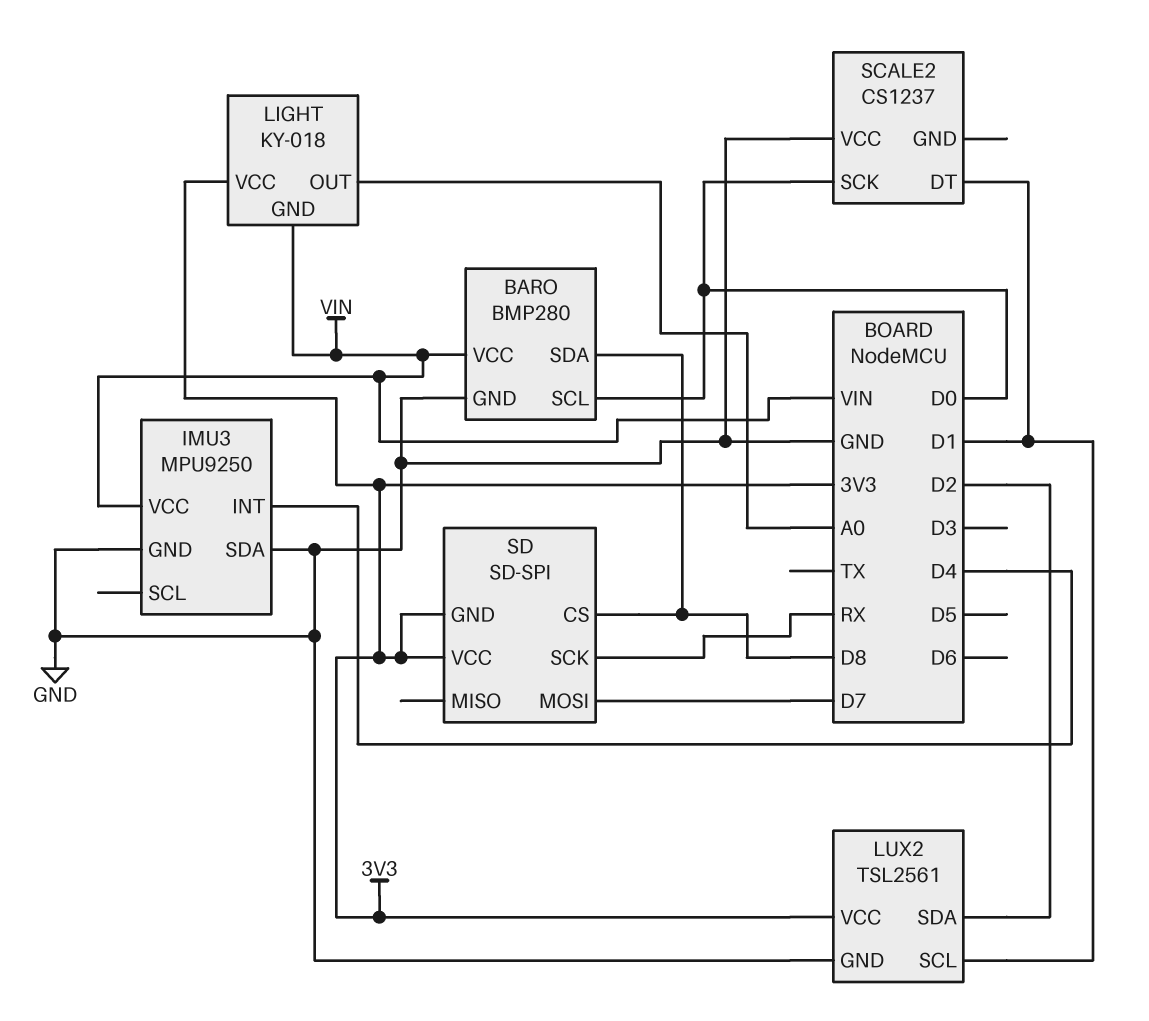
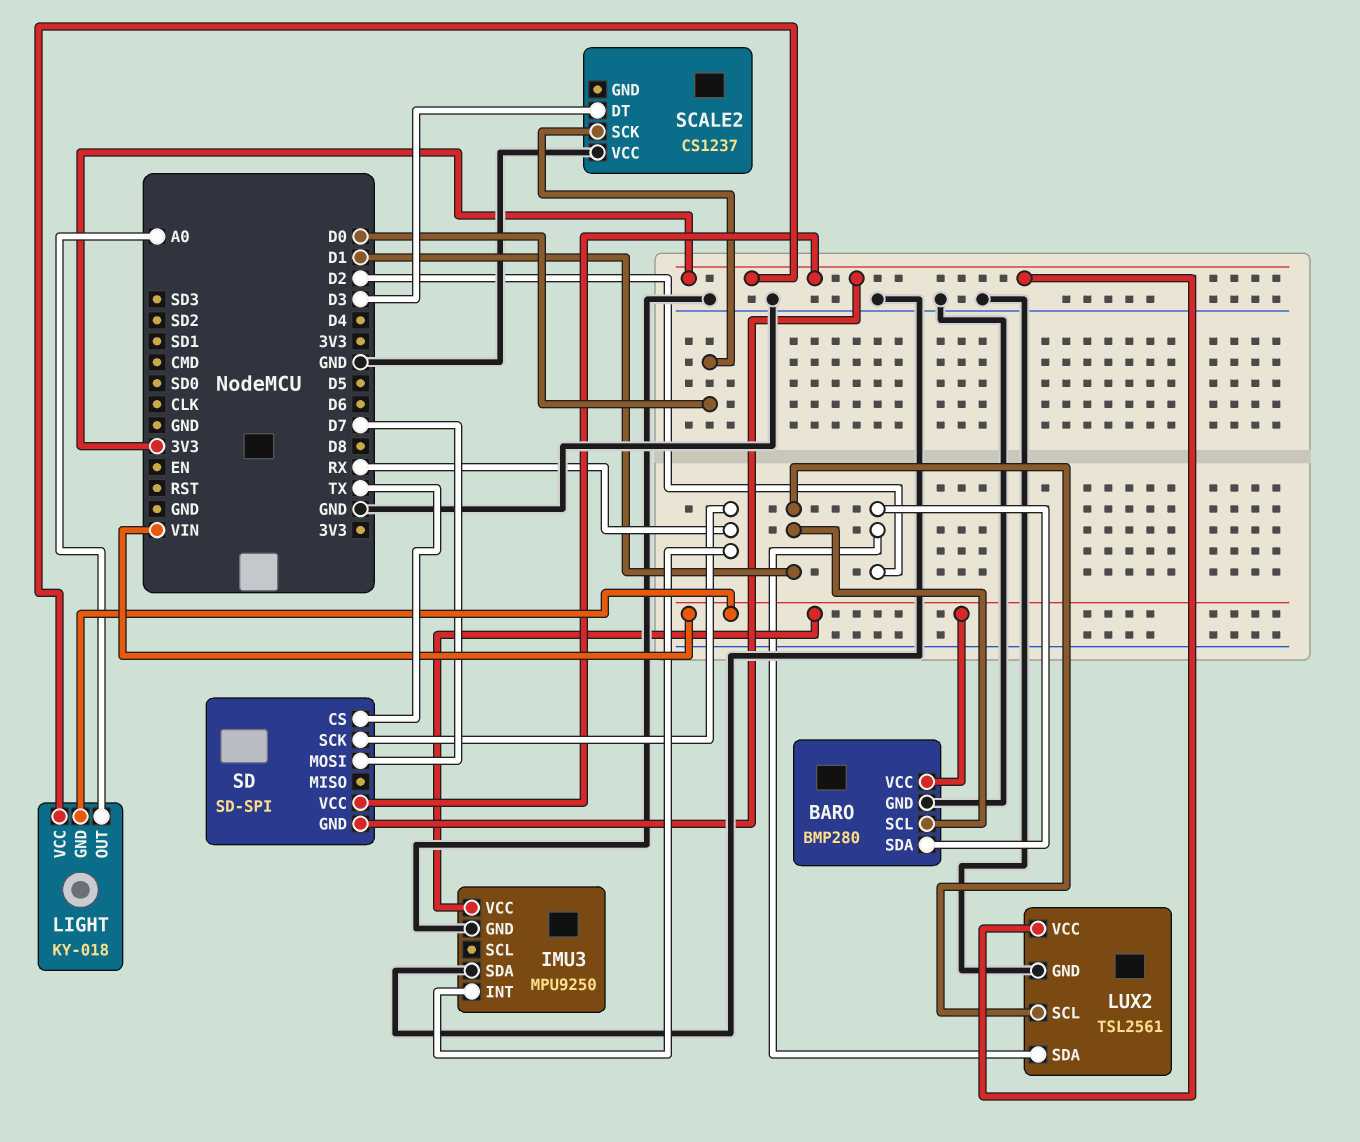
BARO pin SCL: D0 -> D1
BARO pin SDA: D8 -> D2
IMU3 pin INT: D4 -> RX
SCALE2 pin DT: D1 -> D3
SD pin CS: D8 -> TX

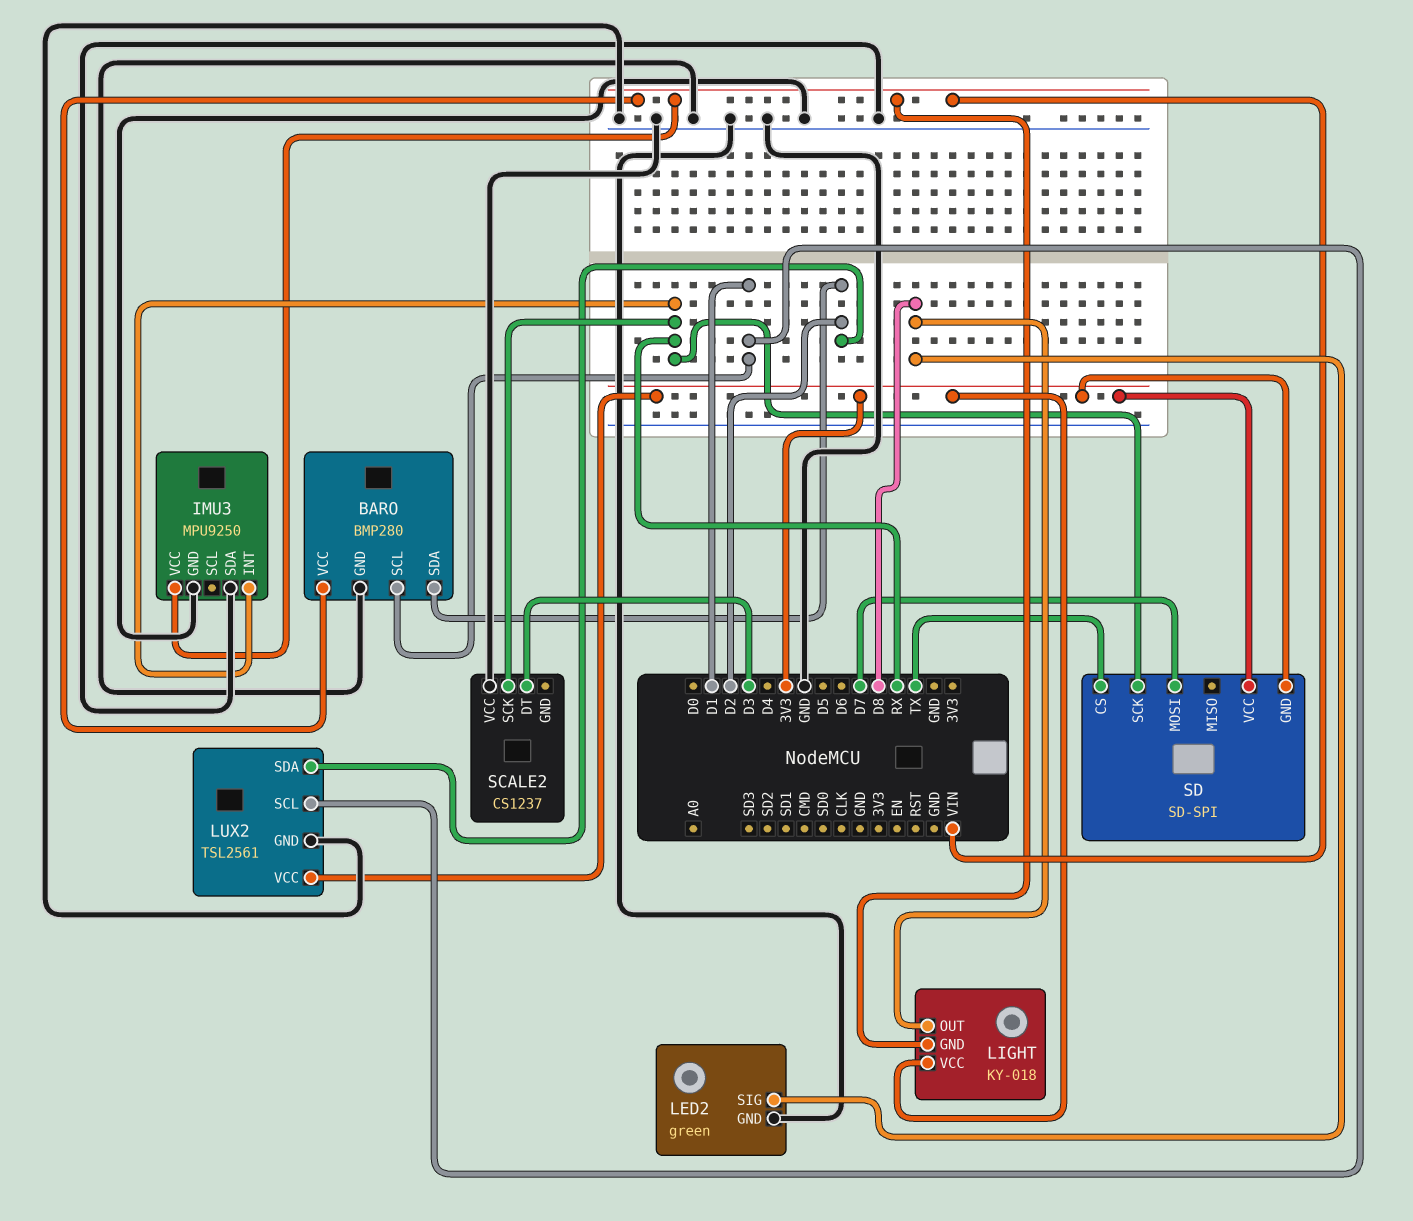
LED2: none -> green
LED2 pin GND: none -> GND
LED2 pin SIG: none -> D8
LIGHT pin OUT: A0 -> D8
SCALE2 pin SCK: D0 -> RX

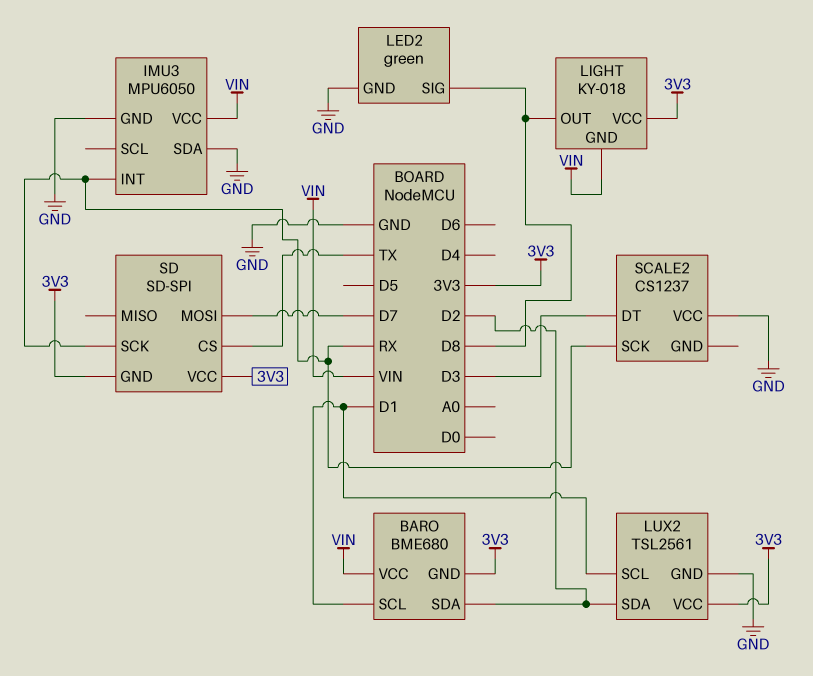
BARO: BMP280 -> BME680
BARO pin GND: GND -> 3V3
IMU3: MPU9250 -> MPU6050

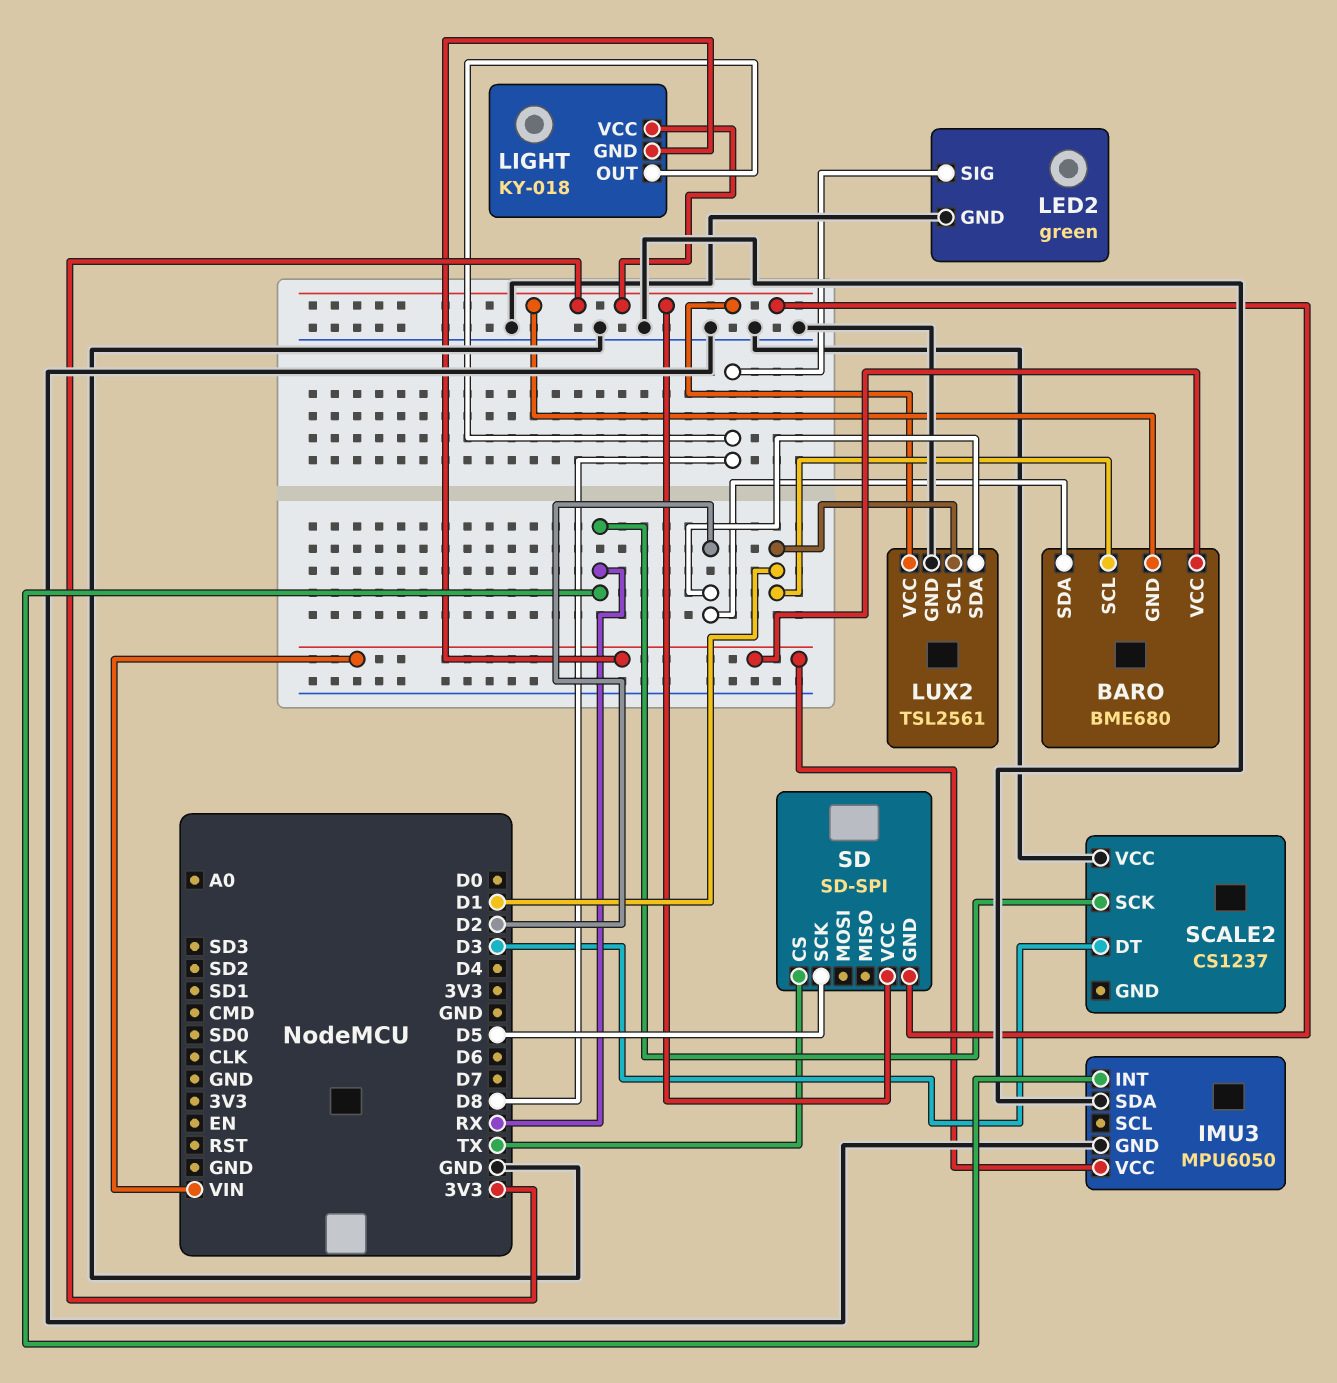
SD pin MOSI: D7 -> none
SD pin SCK: RX -> D5

